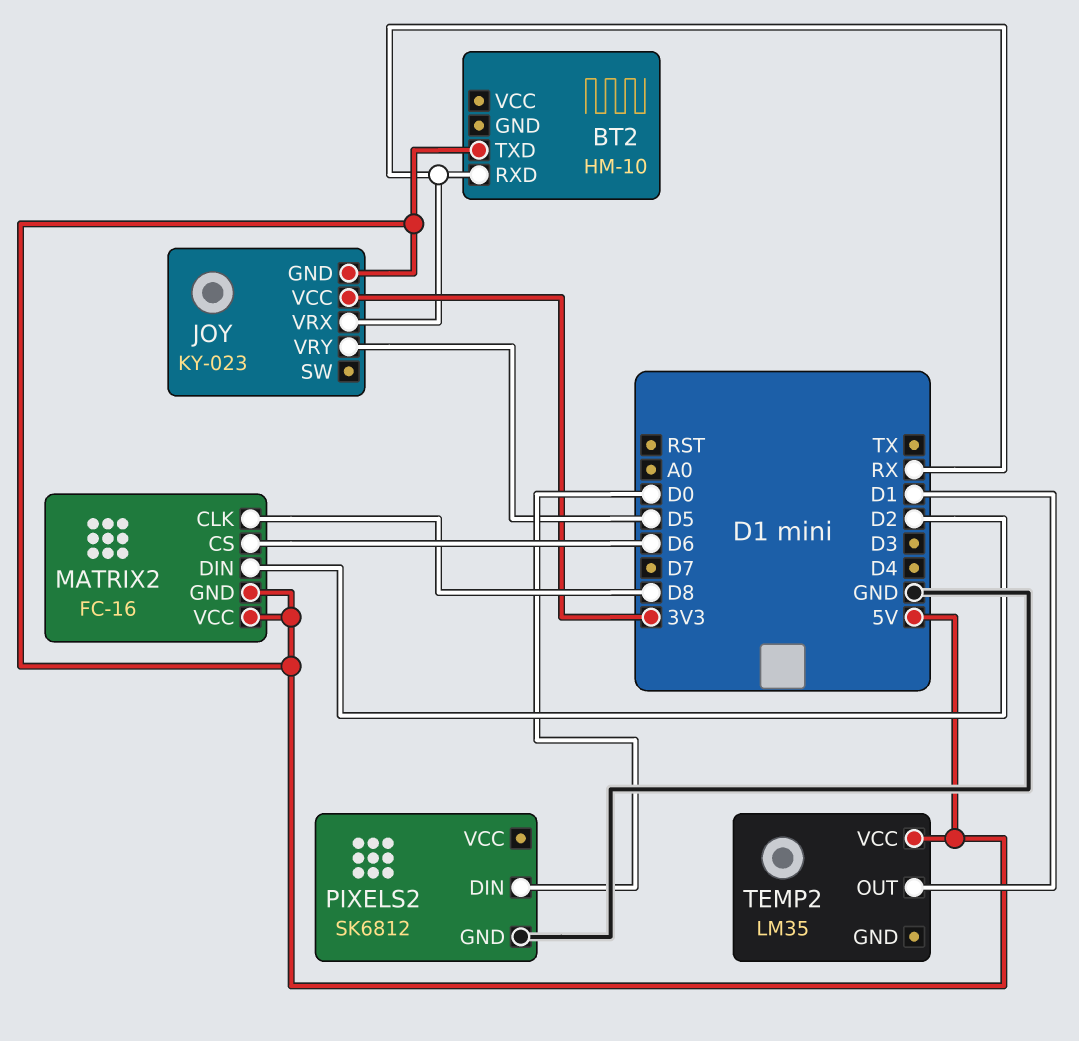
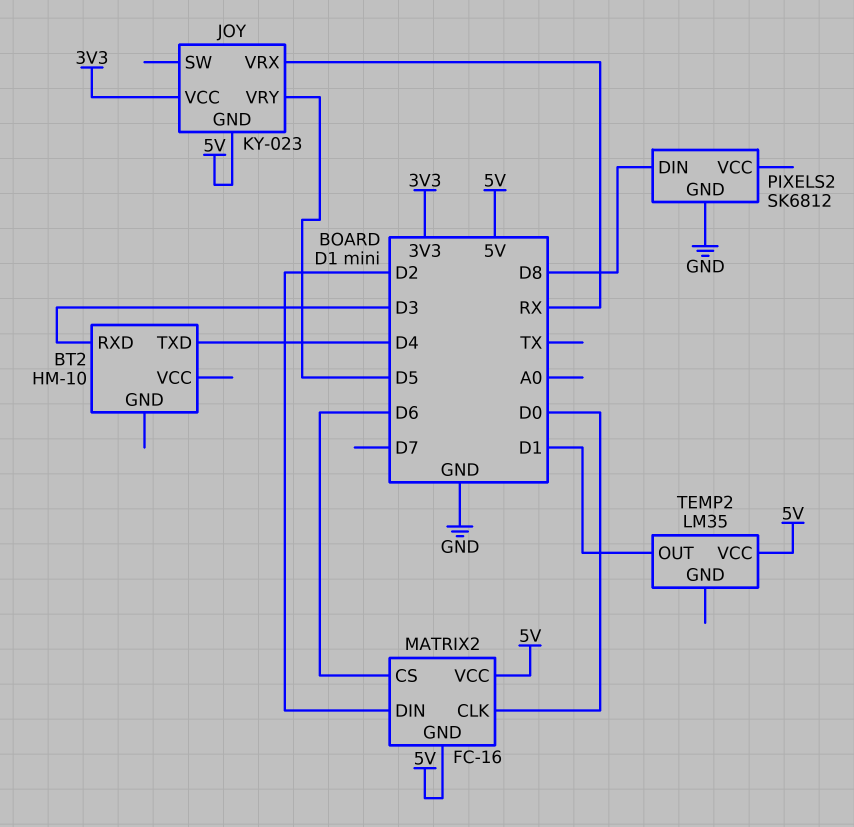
BT2 pin RXD: RX -> D3
BT2 pin TXD: 5V -> D4
MATRIX2 pin CLK: D8 -> D0
PIXELS2 pin DIN: D0 -> D8

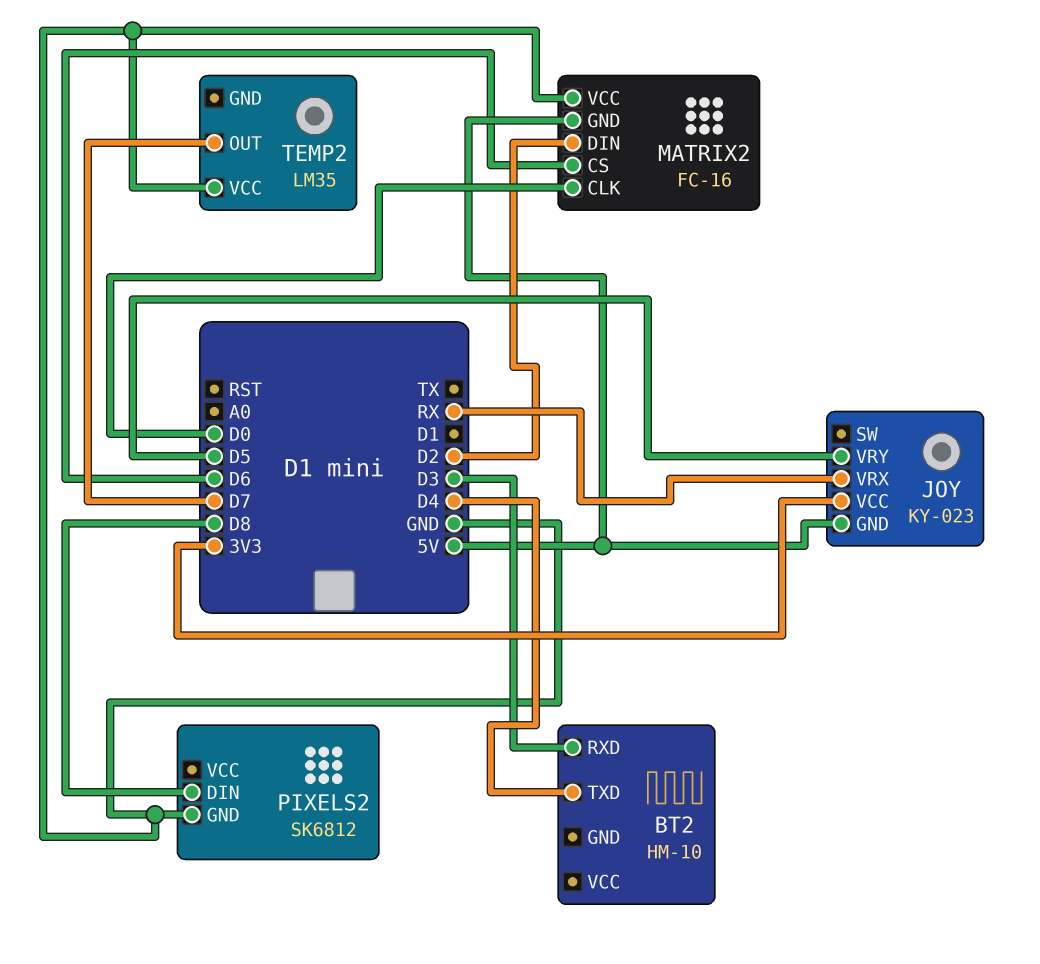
MATRIX2 pin VCC: 5V -> GND
TEMP2 pin OUT: D1 -> D7
TEMP2 pin VCC: 5V -> GND

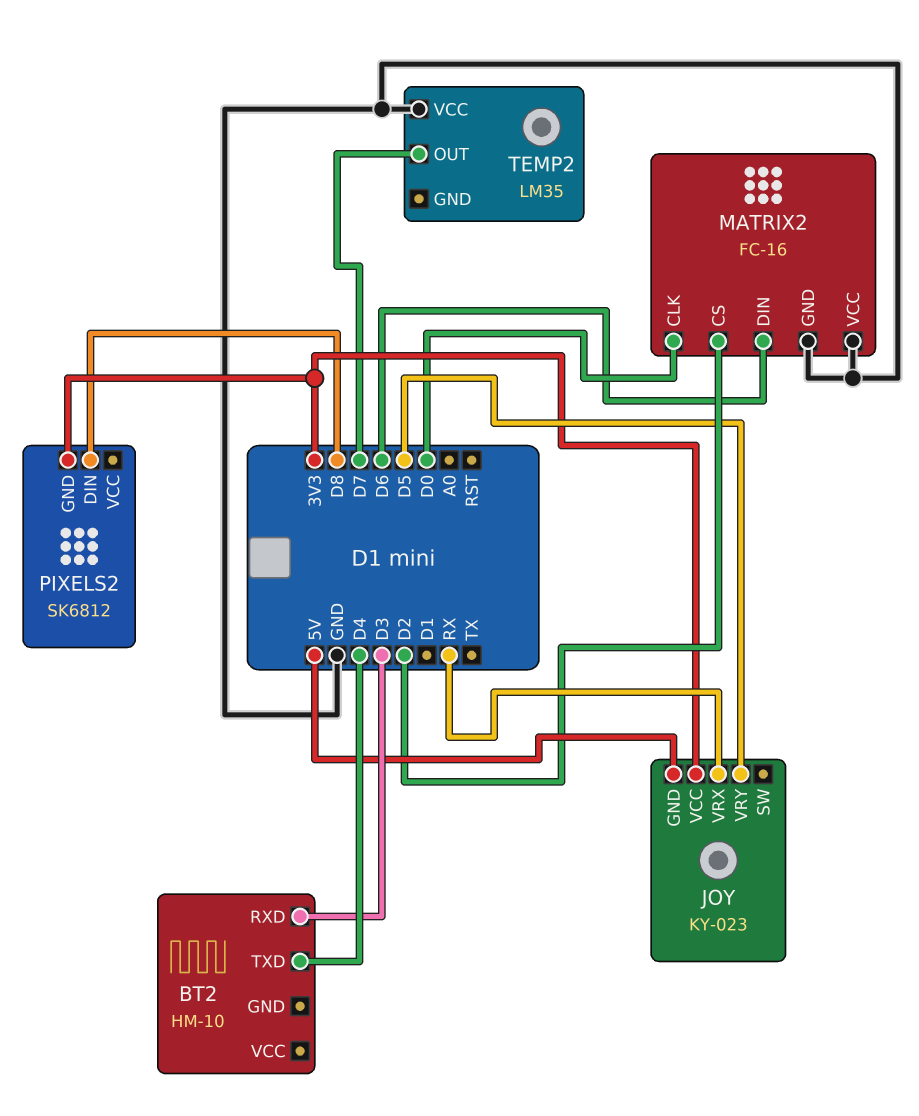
MATRIX2 pin CS: D6 -> D2
MATRIX2 pin DIN: D2 -> D6
MATRIX2 pin GND: 5V -> GND
PIXELS2 pin GND: GND -> 3V3

